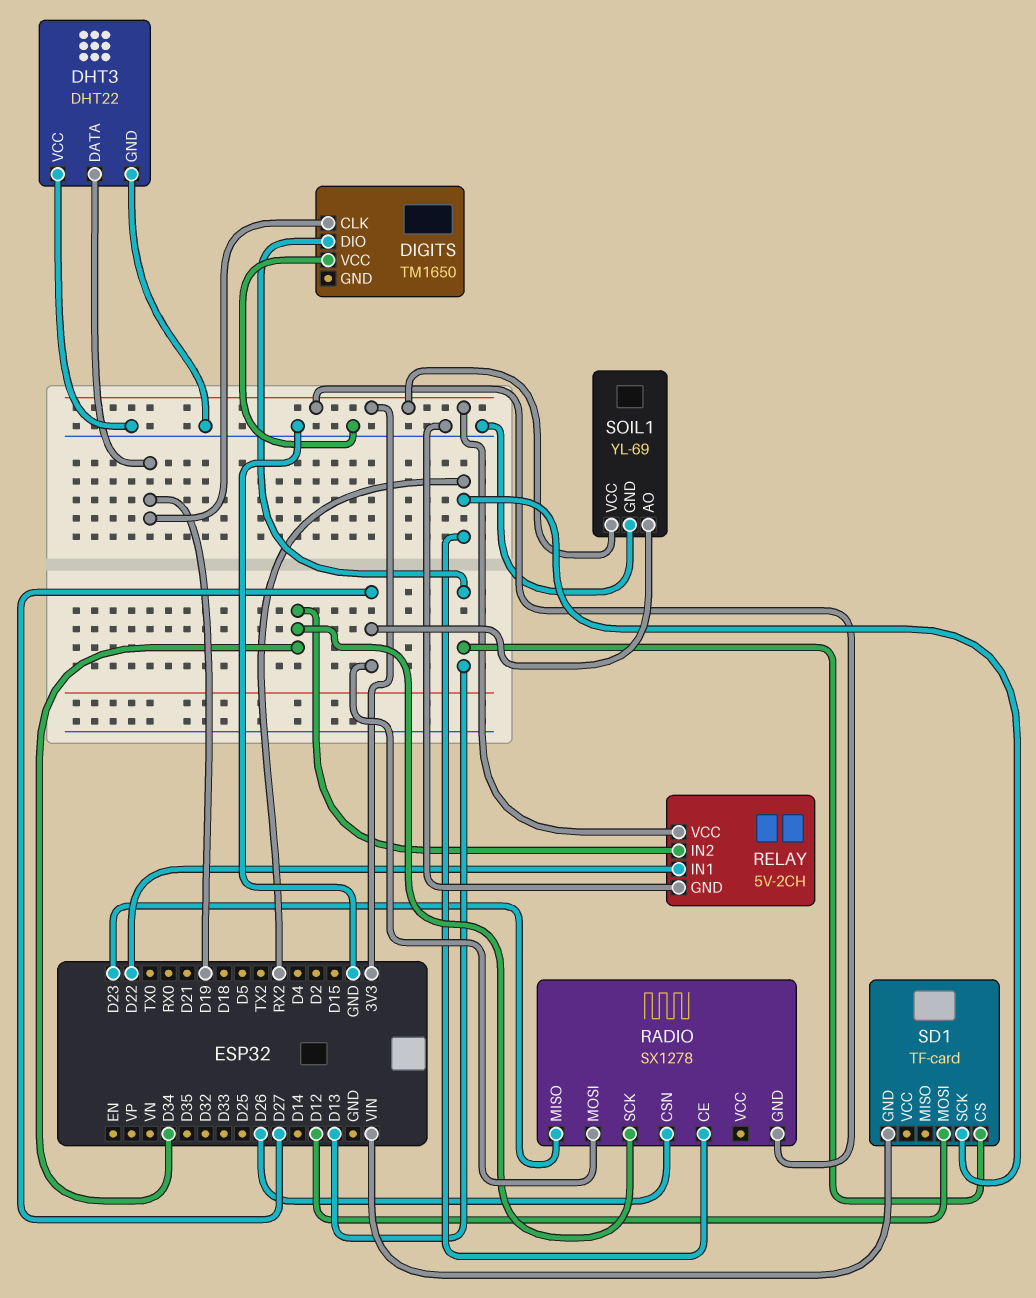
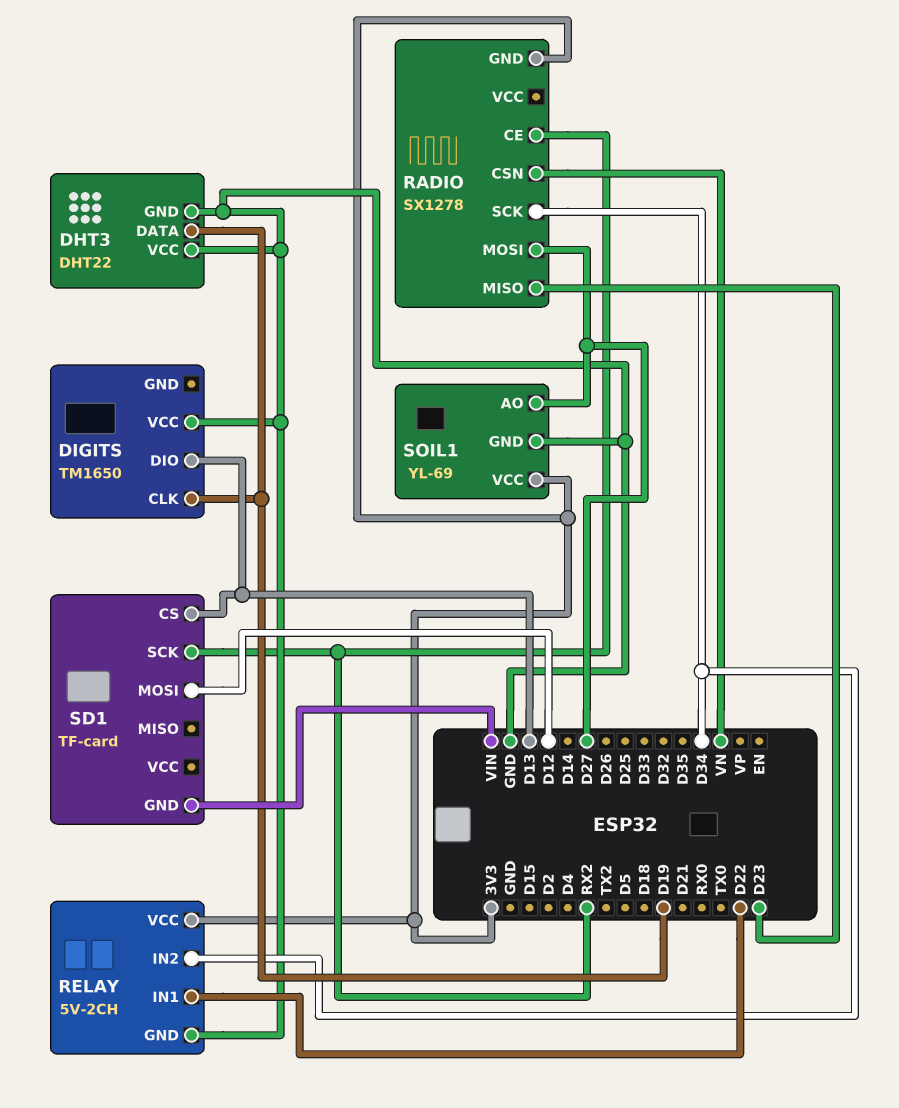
RADIO pin CSN: D26 -> VN

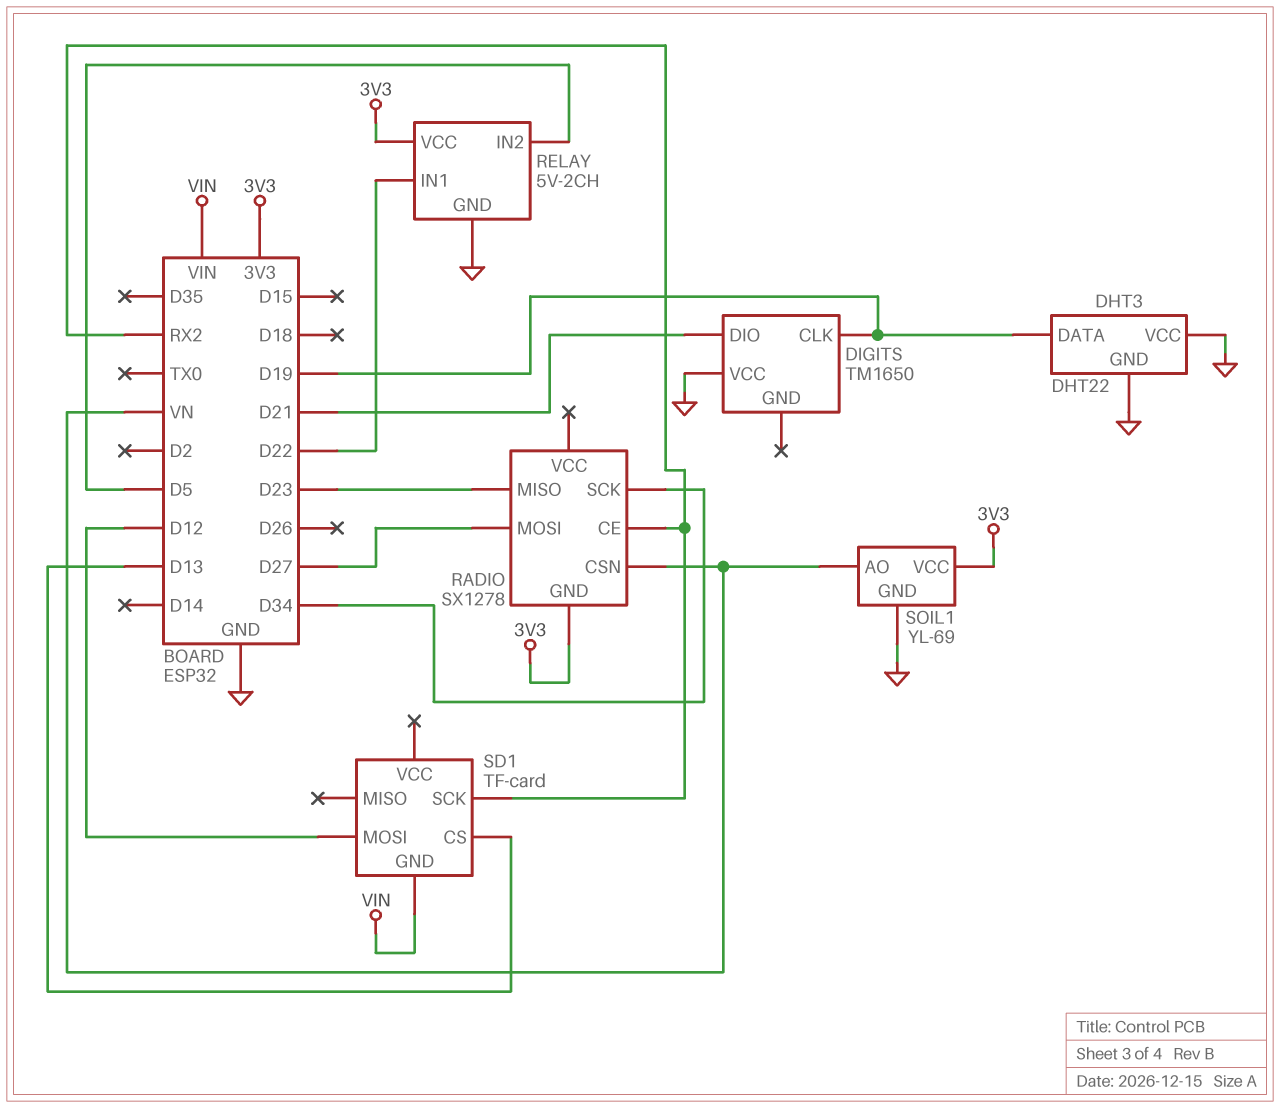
DIGITS pin DIO: D13 -> D21
RELAY pin IN2: D34 -> D5
SOIL1 pin AO: D27 -> VN

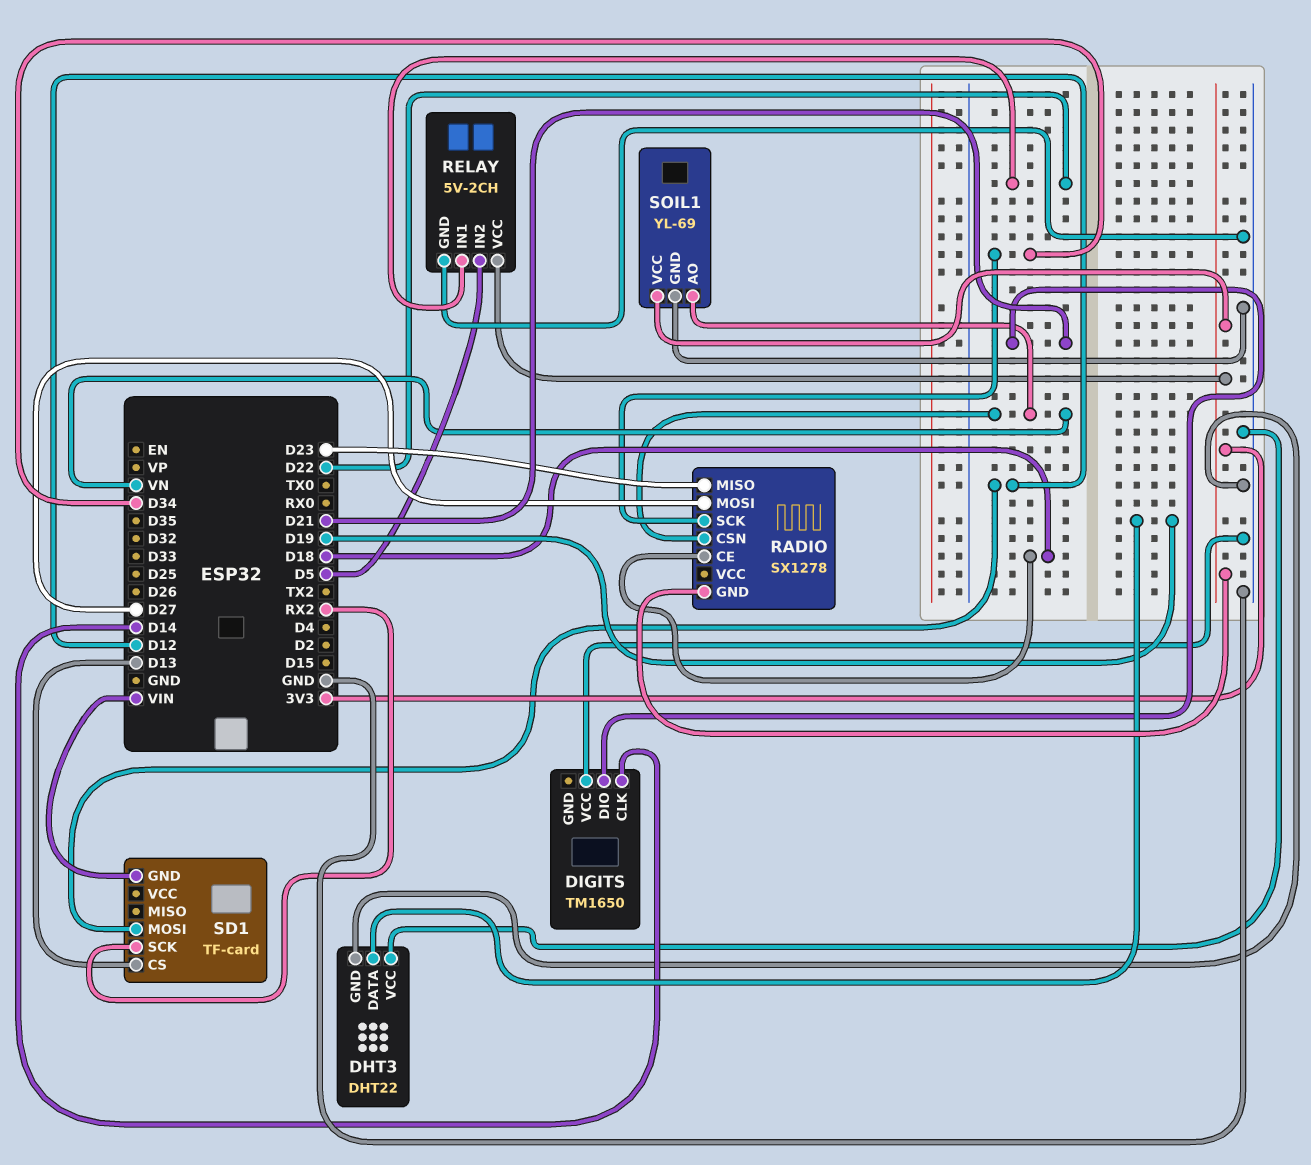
DIGITS pin CLK: D19 -> D14
RADIO pin CE: RX2 -> D18

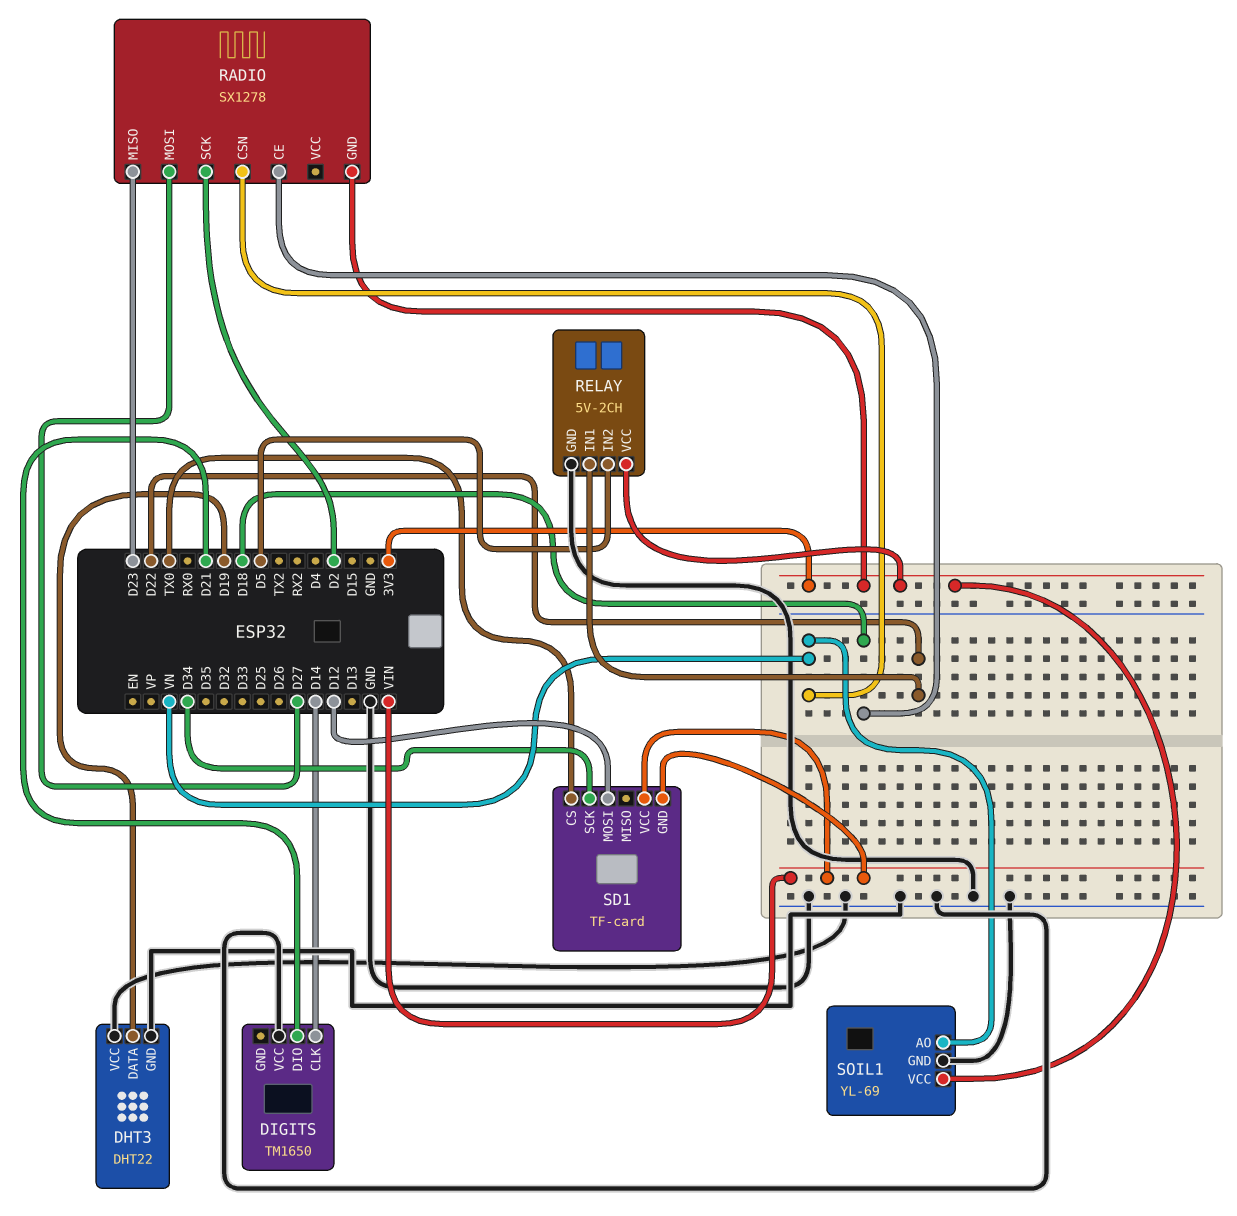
RADIO pin SCK: D34 -> D2
SD1 pin CS: D13 -> TX0
SD1 pin SCK: RX2 -> D34
SD1 pin VCC: none -> VIN

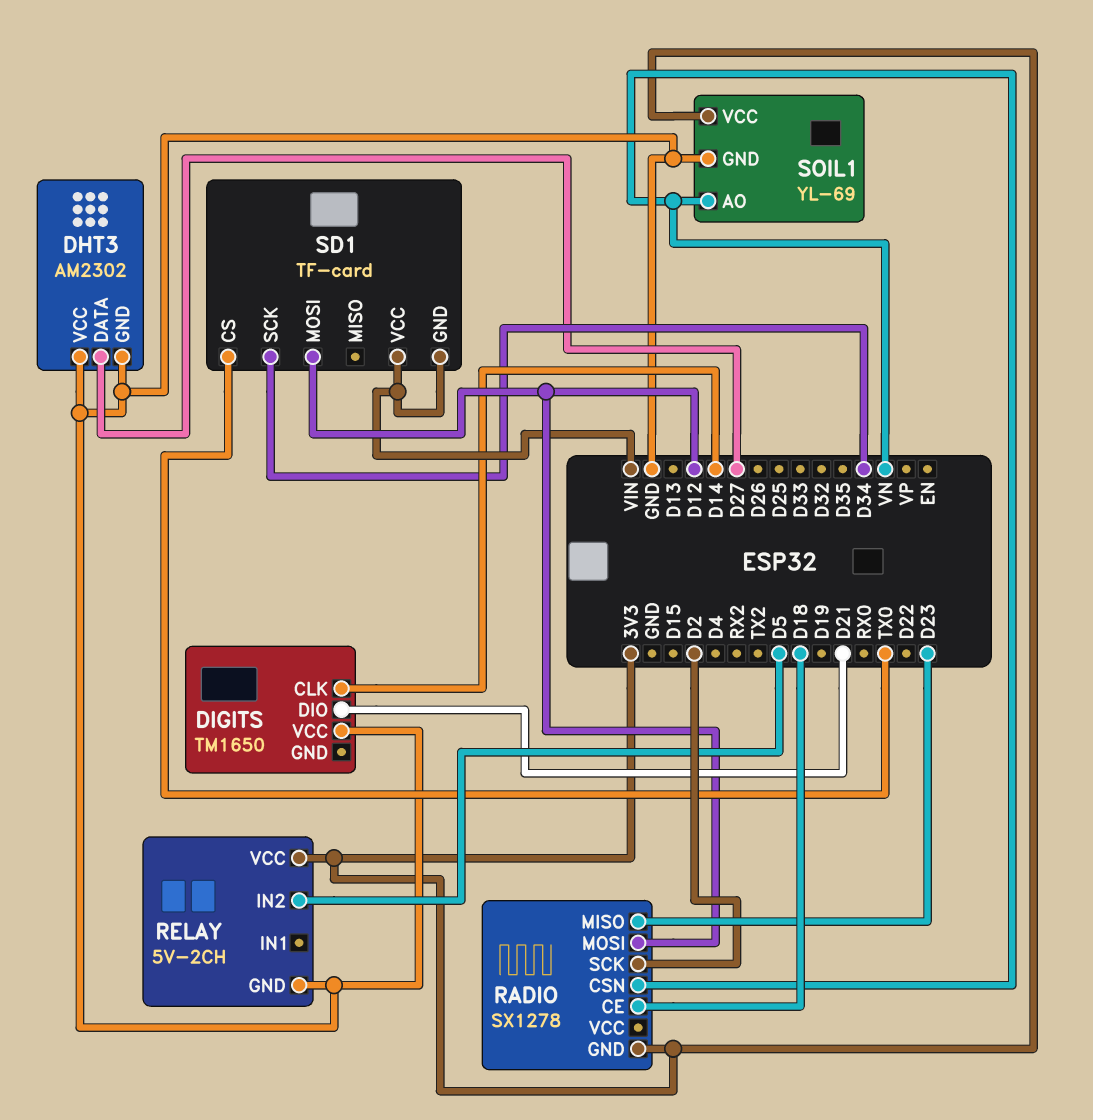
DHT3: DHT22 -> AM2302
DHT3 pin DATA: D19 -> D27
RADIO pin MOSI: D27 -> D12
RELAY pin IN1: D22 -> none

